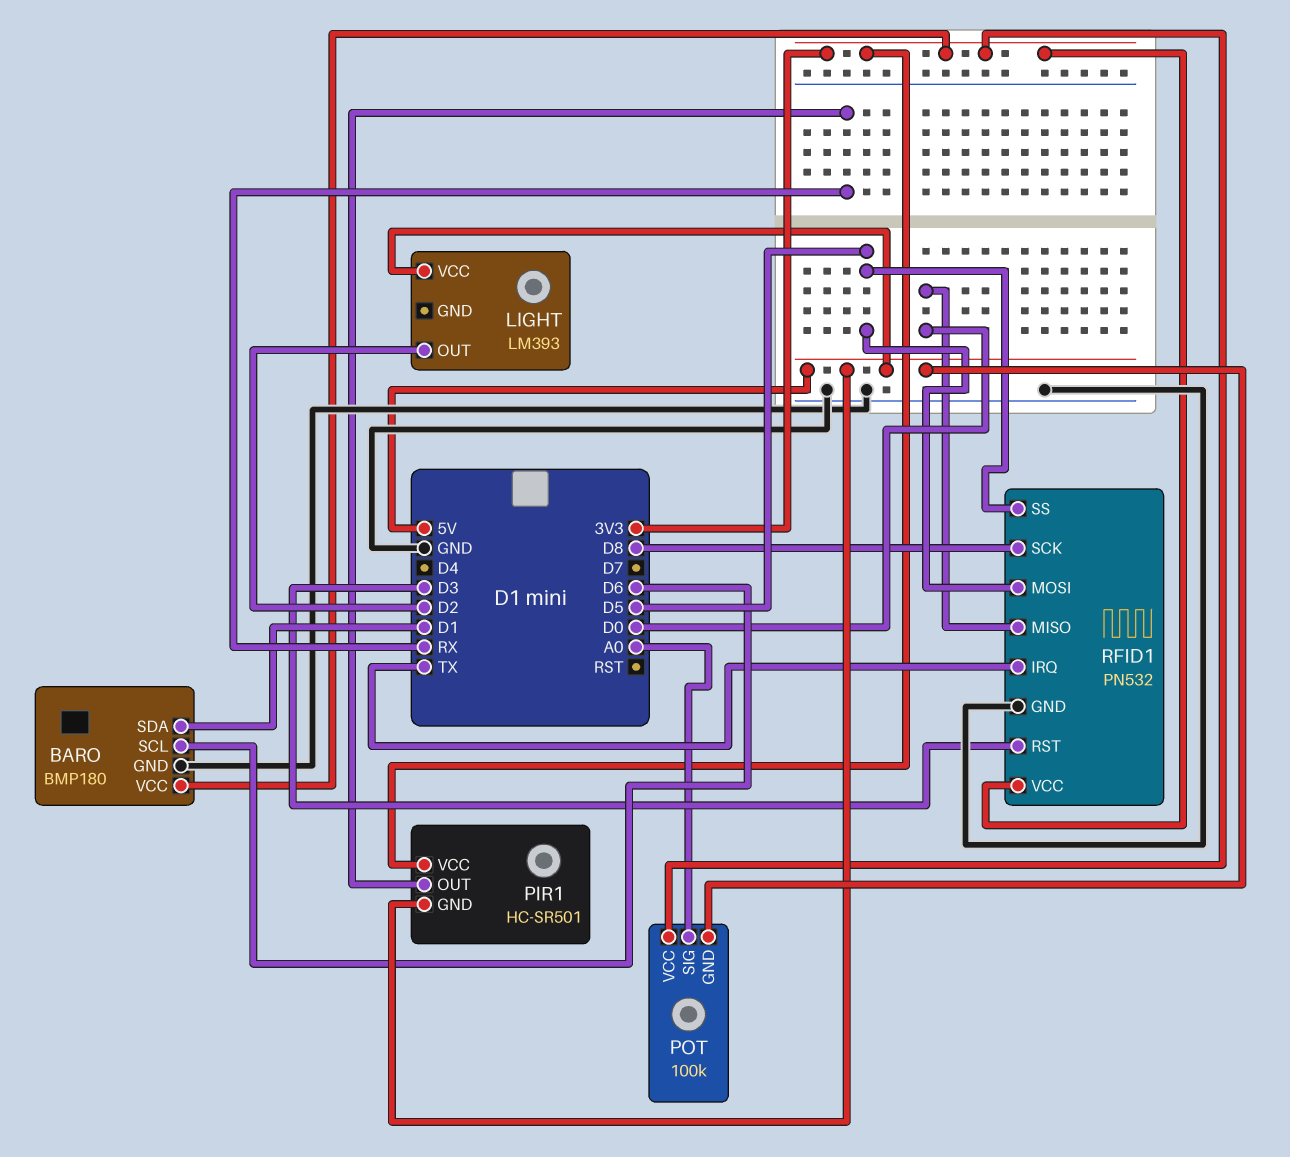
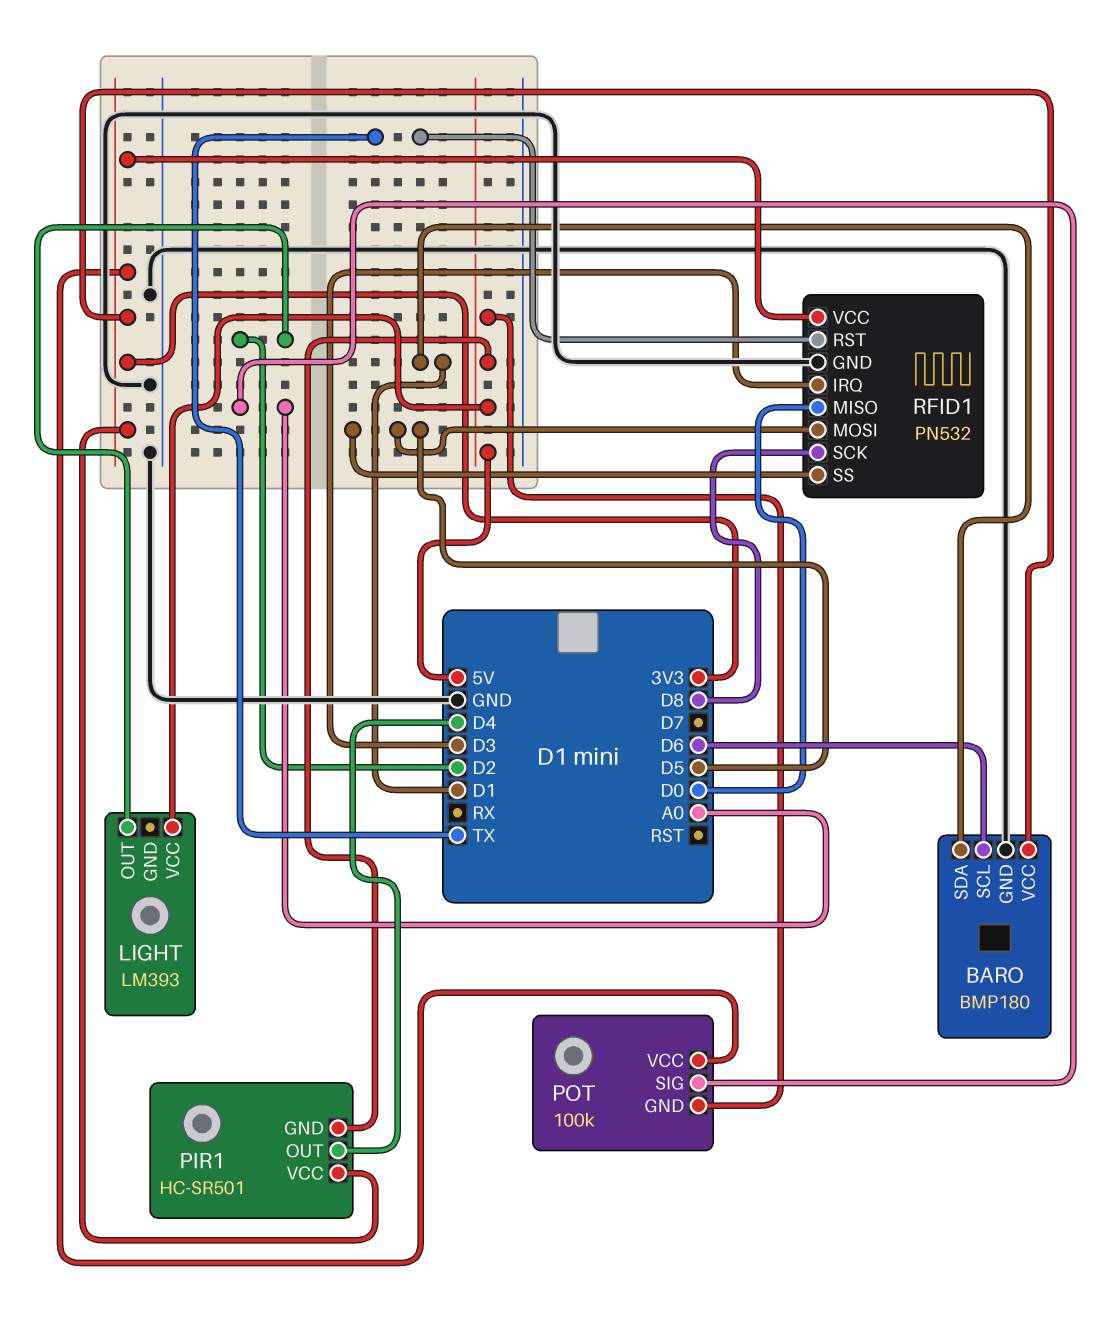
PIR1 pin OUT: RX -> D4
RFID1 pin IRQ: TX -> D3
RFID1 pin RST: D3 -> TX

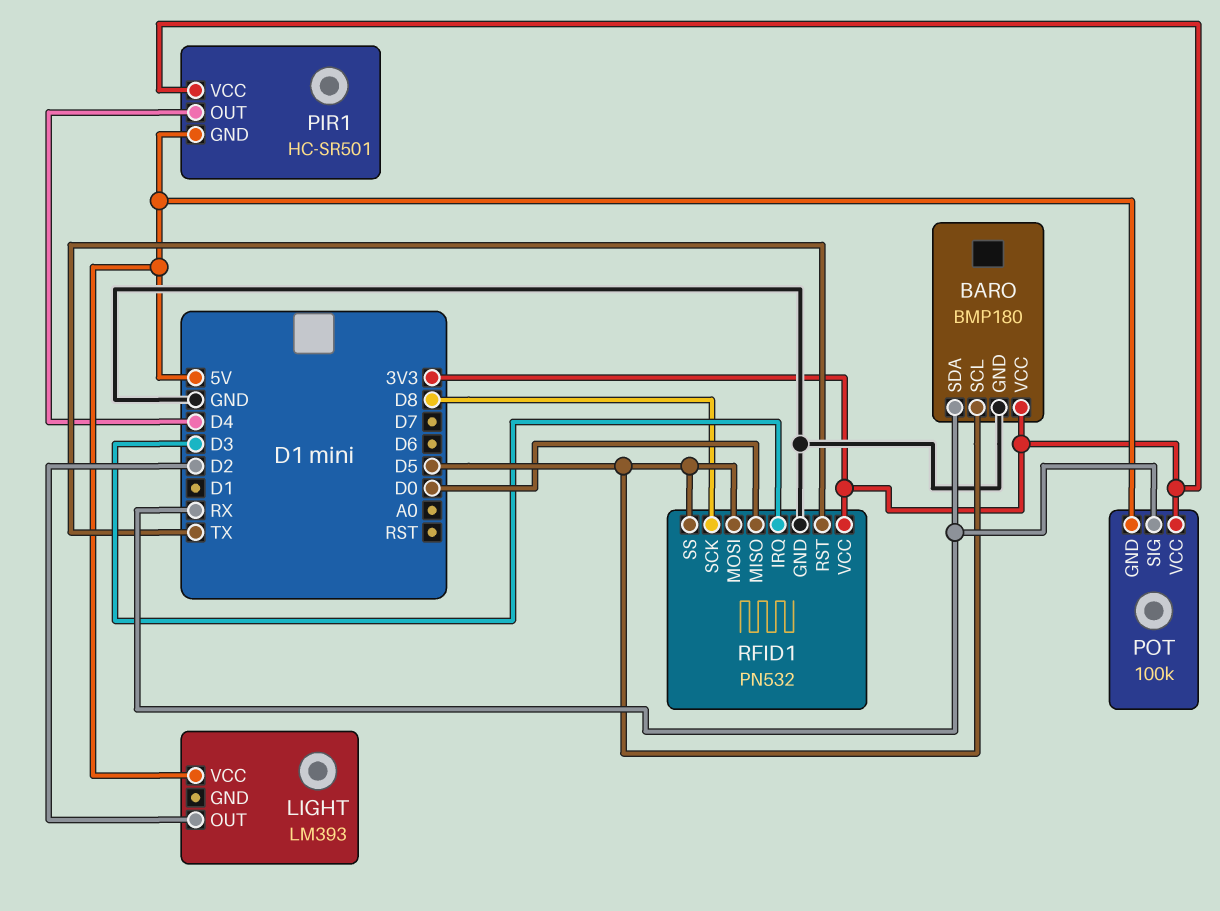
BARO pin SCL: D6 -> D5
BARO pin SDA: D1 -> RX
POT pin SIG: A0 -> RX

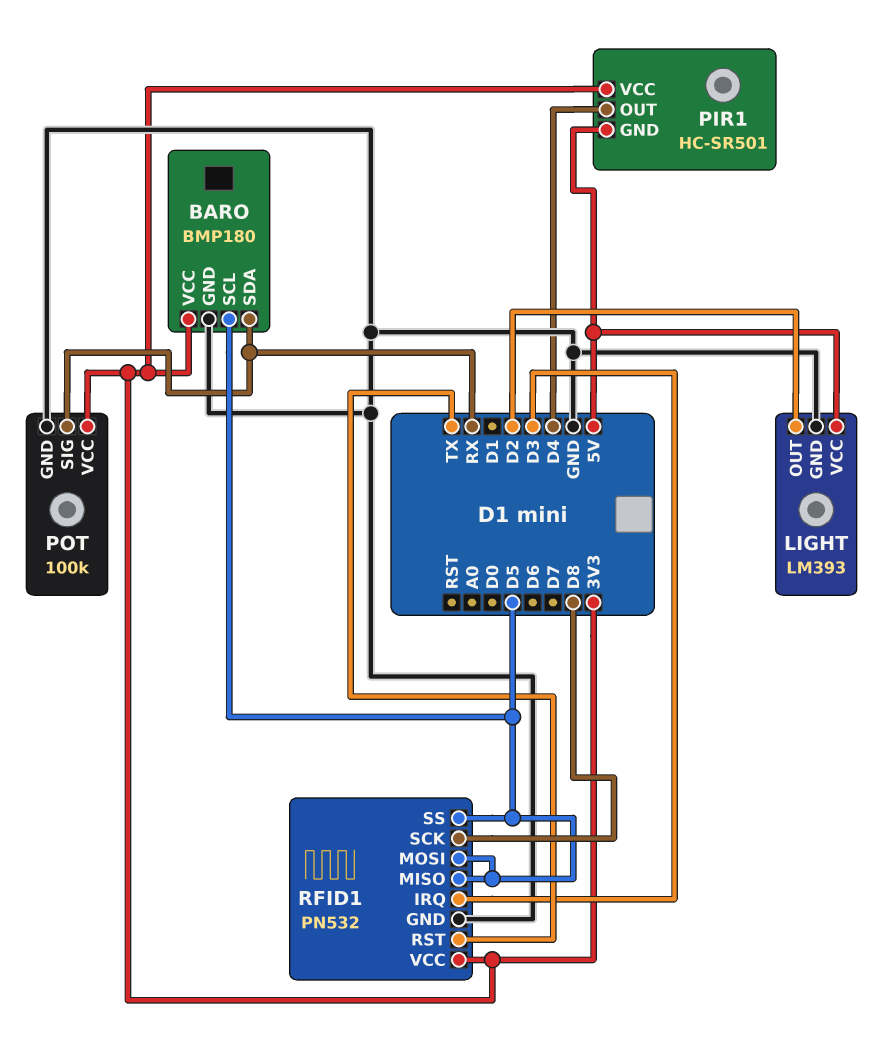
LIGHT pin GND: none -> GND
POT pin GND: 5V -> GND
RFID1 pin MISO: D0 -> D5

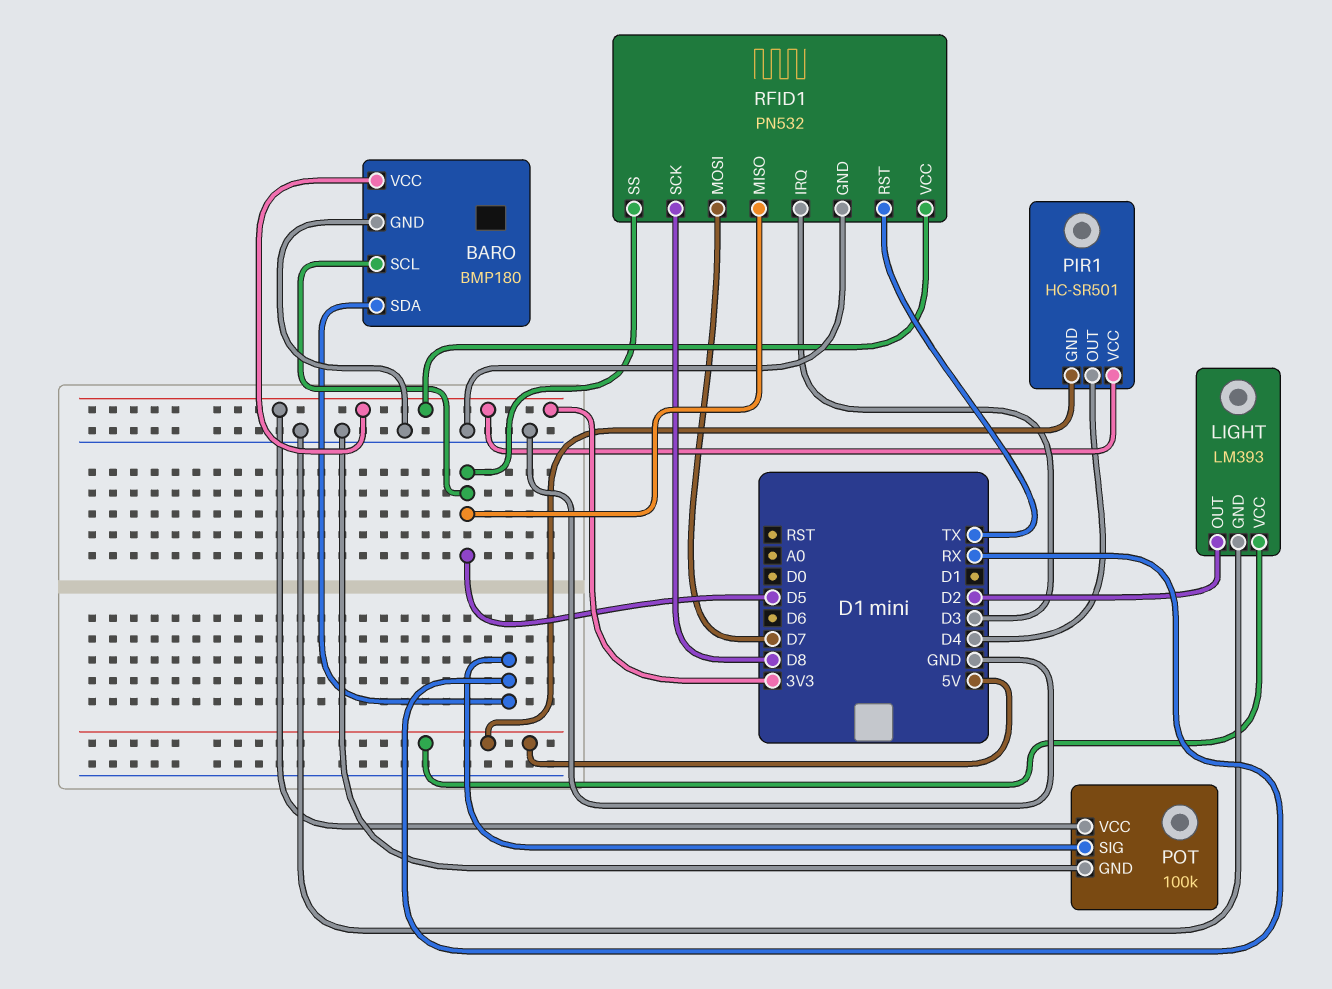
RFID1 pin MOSI: D5 -> D7

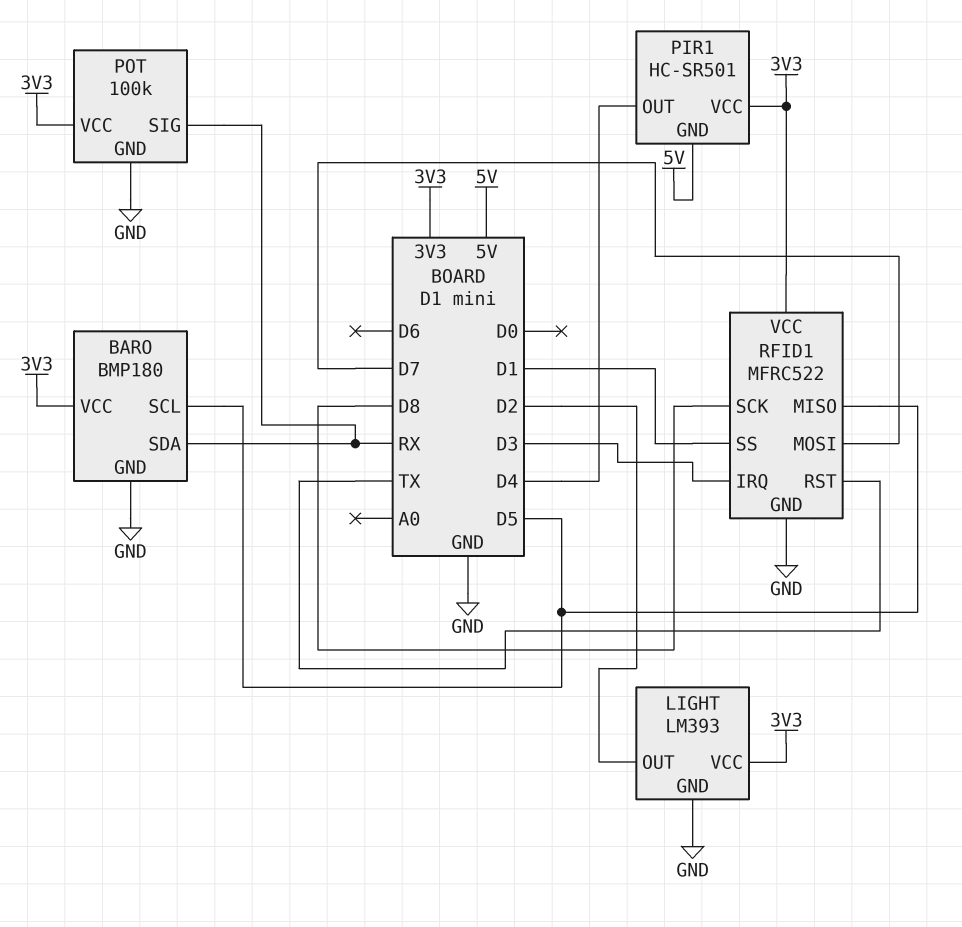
LIGHT pin VCC: 5V -> 3V3
RFID1: PN532 -> MFRC522
RFID1 pin SS: D5 -> D1

